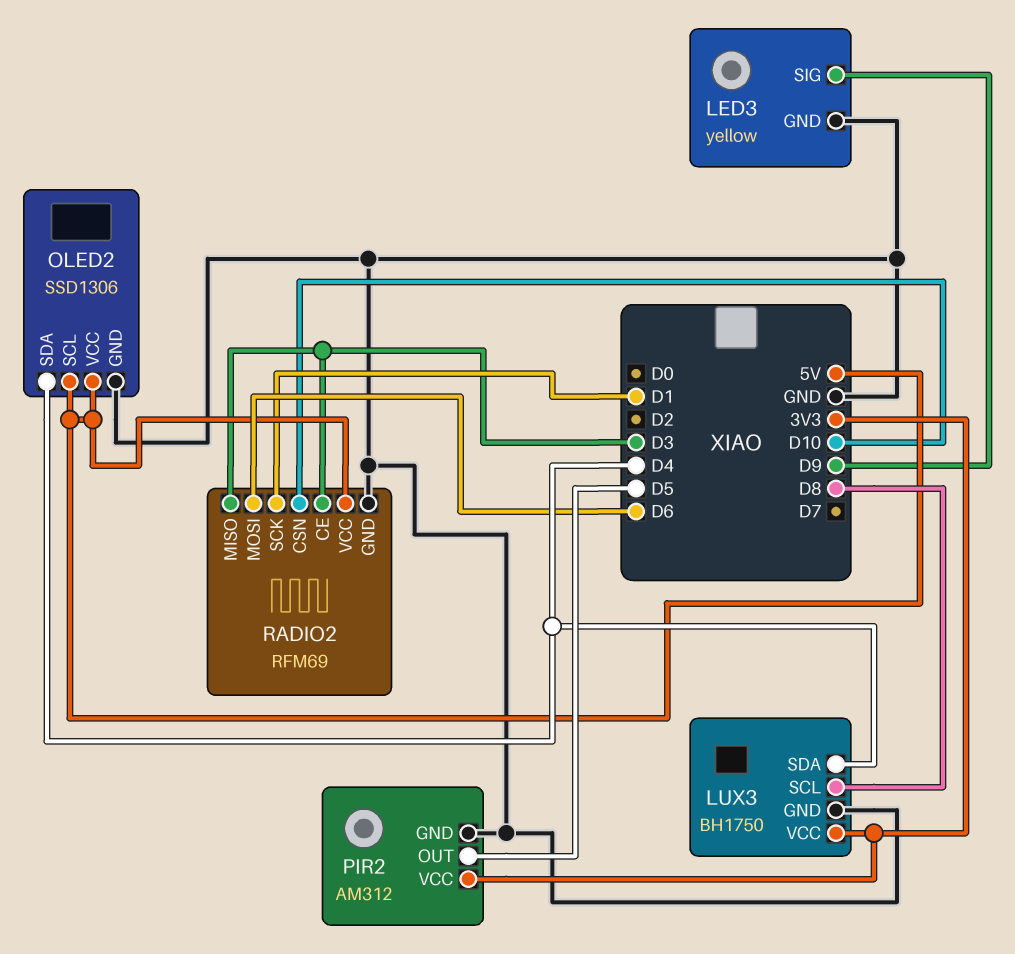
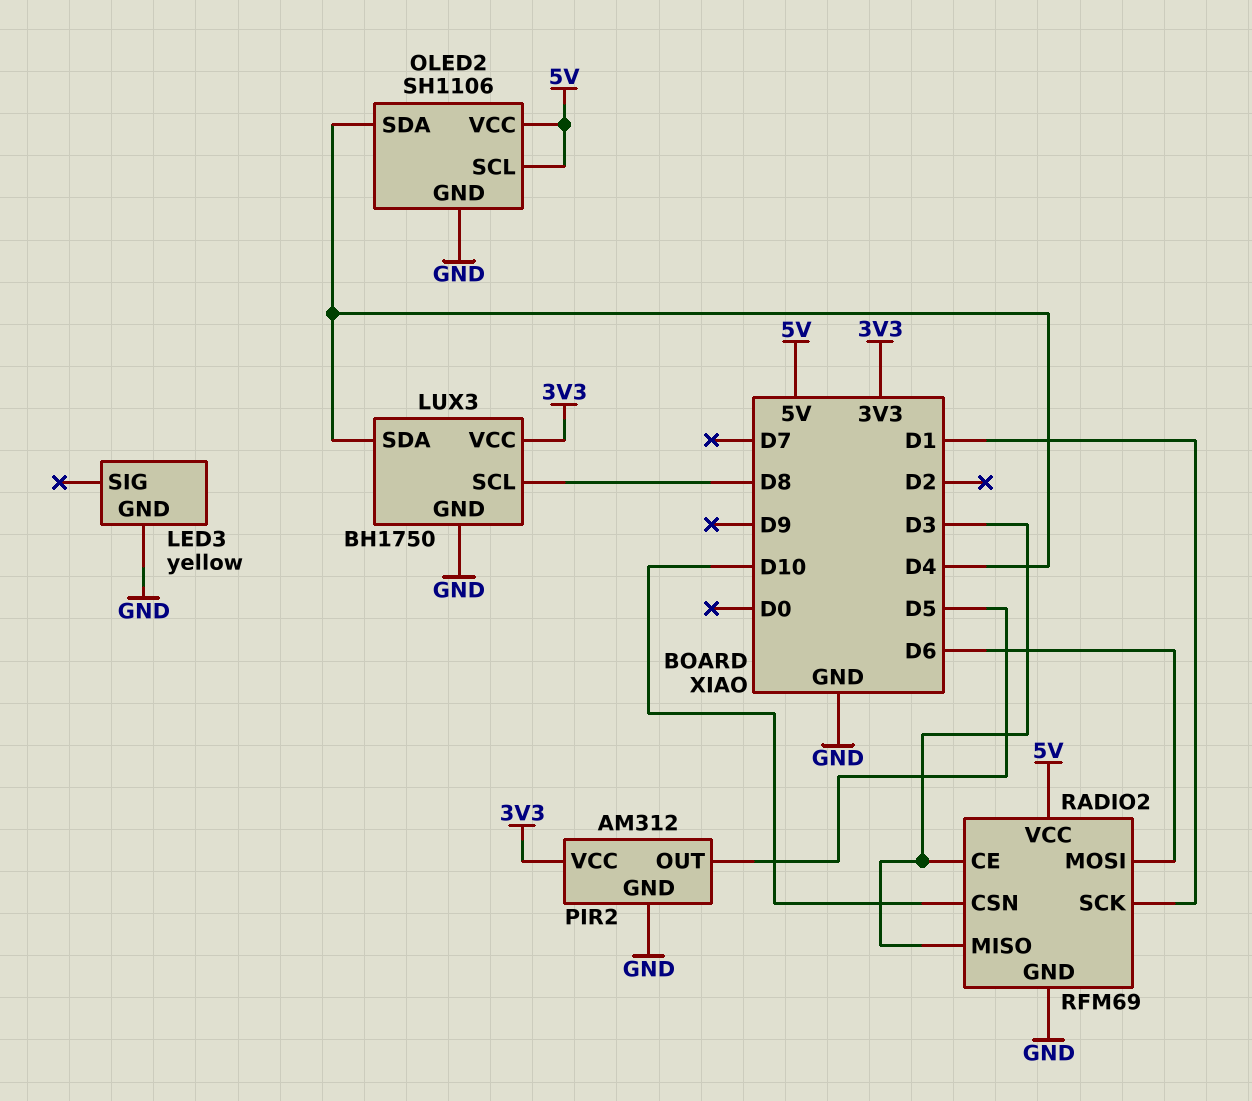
LED3 pin SIG: D9 -> none
OLED2: SSD1306 -> SH1106

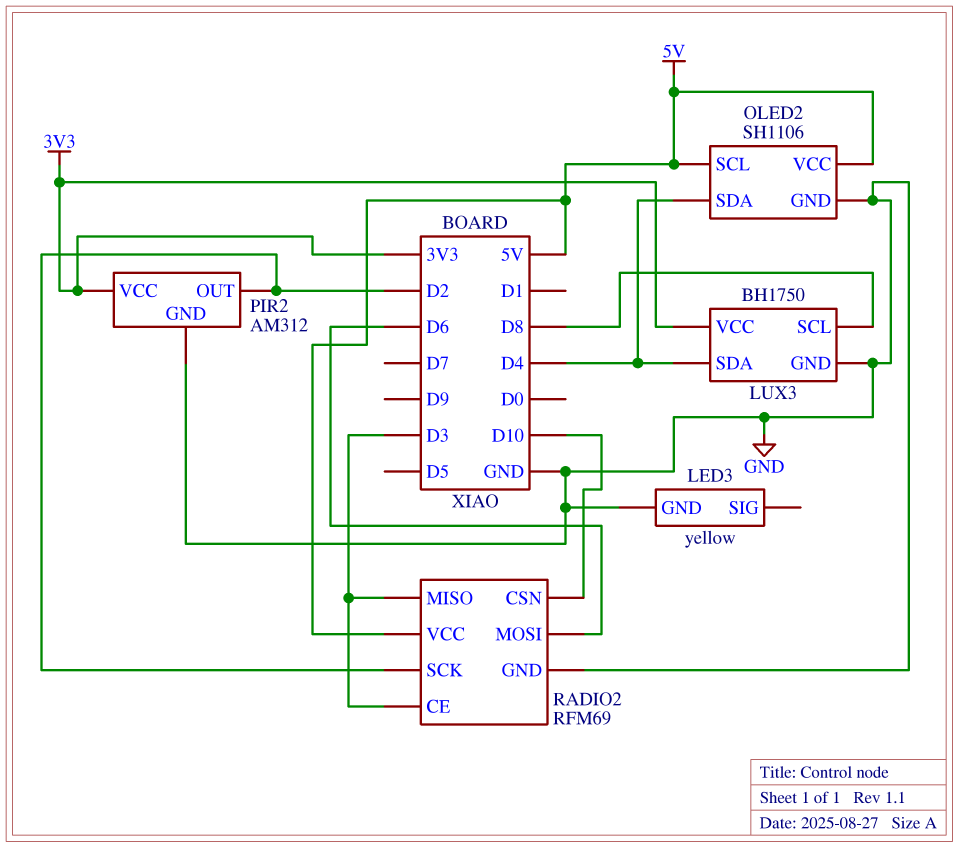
PIR2 pin OUT: D5 -> D2
RADIO2 pin SCK: D1 -> D2

